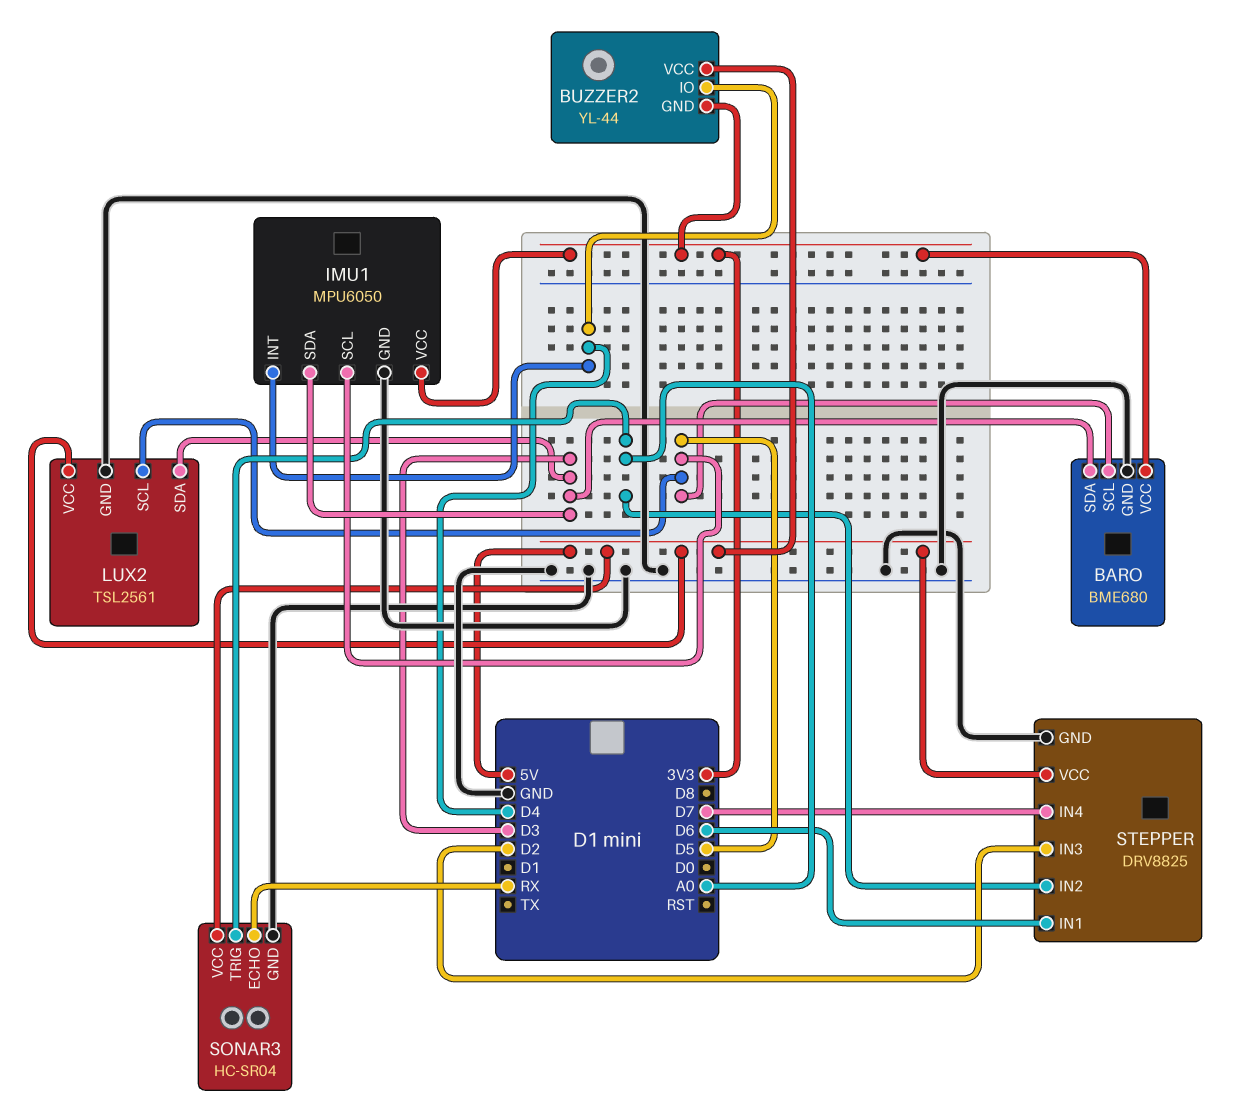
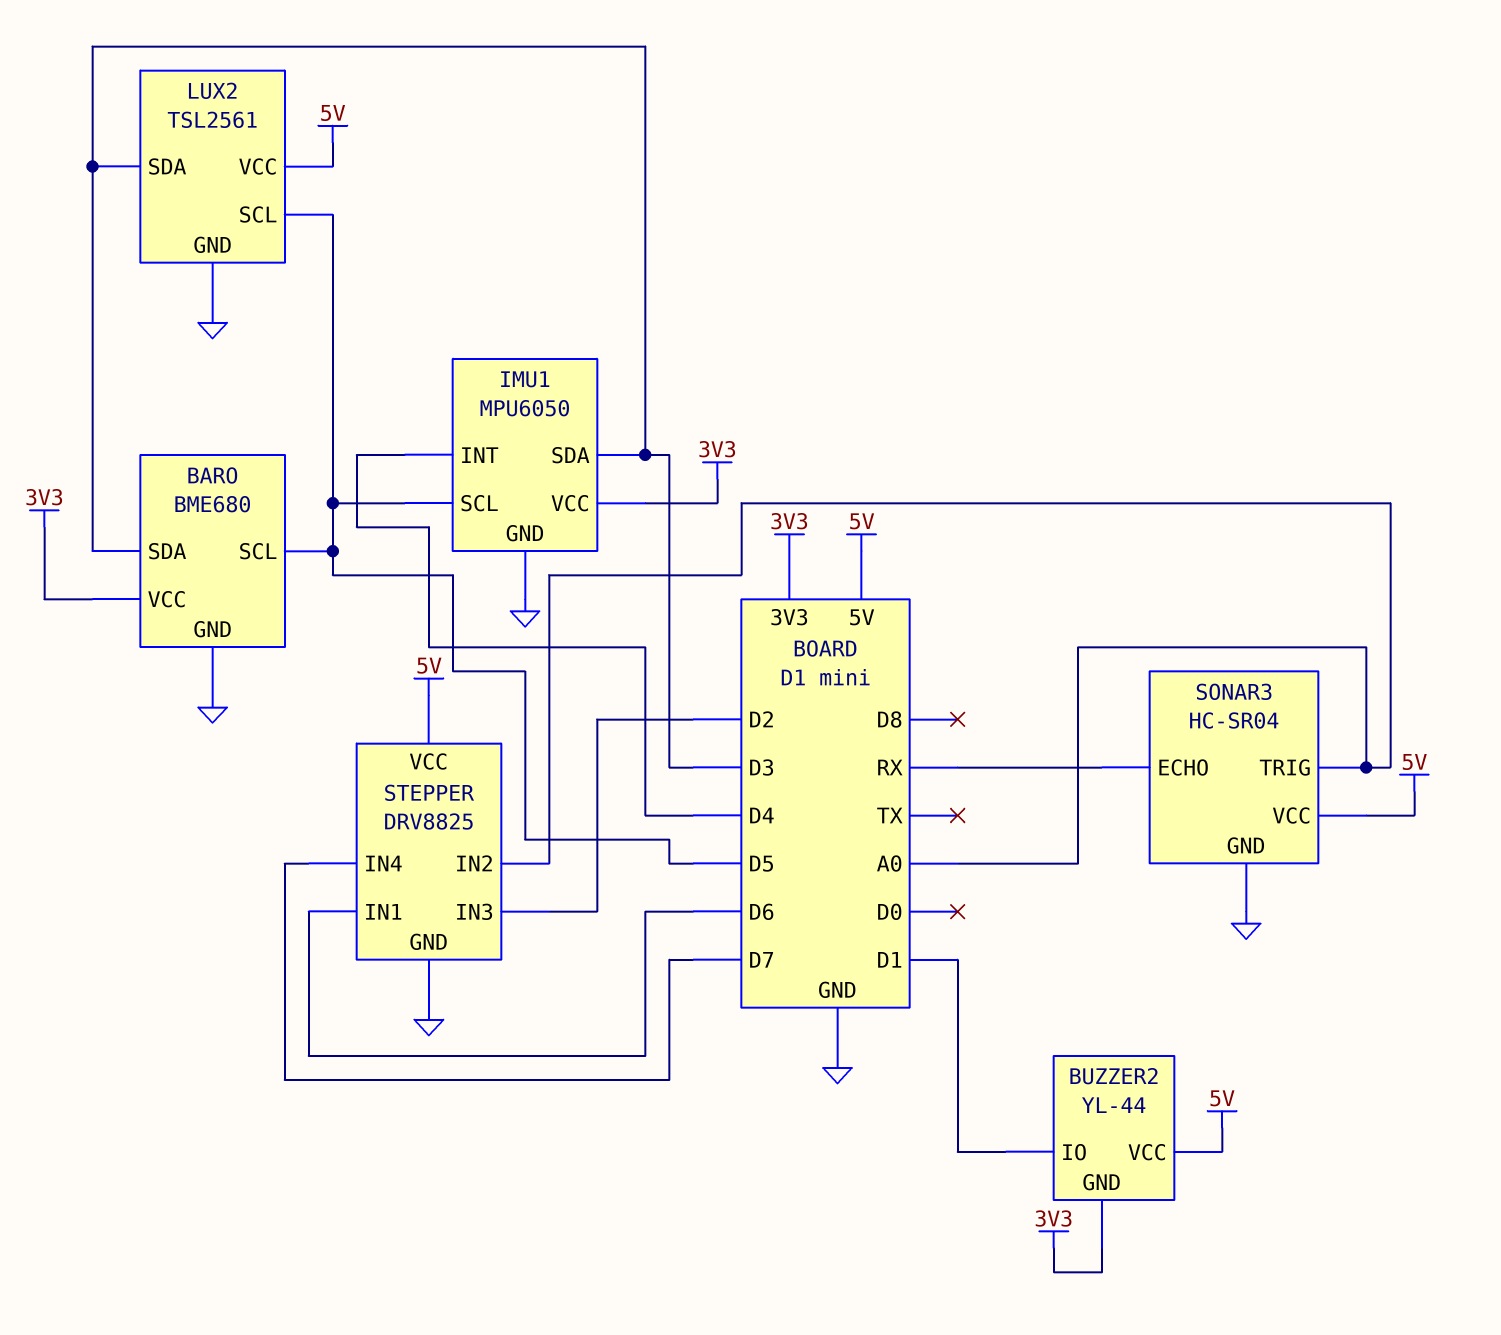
BUZZER2 pin IO: D4 -> D1

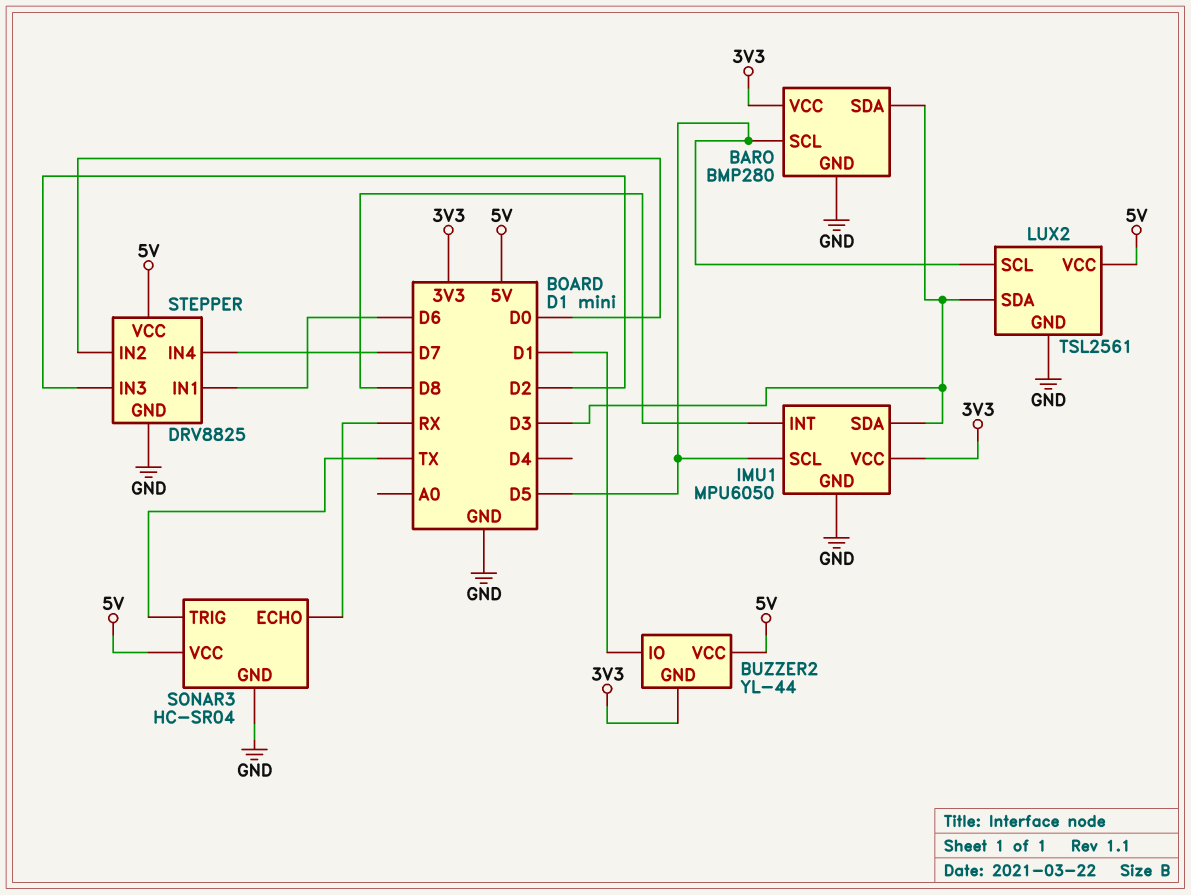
BARO: BME680 -> BMP280
IMU1 pin INT: D4 -> D8
SONAR3 pin TRIG: A0 -> TX
STEPPER pin IN2: A0 -> D0

